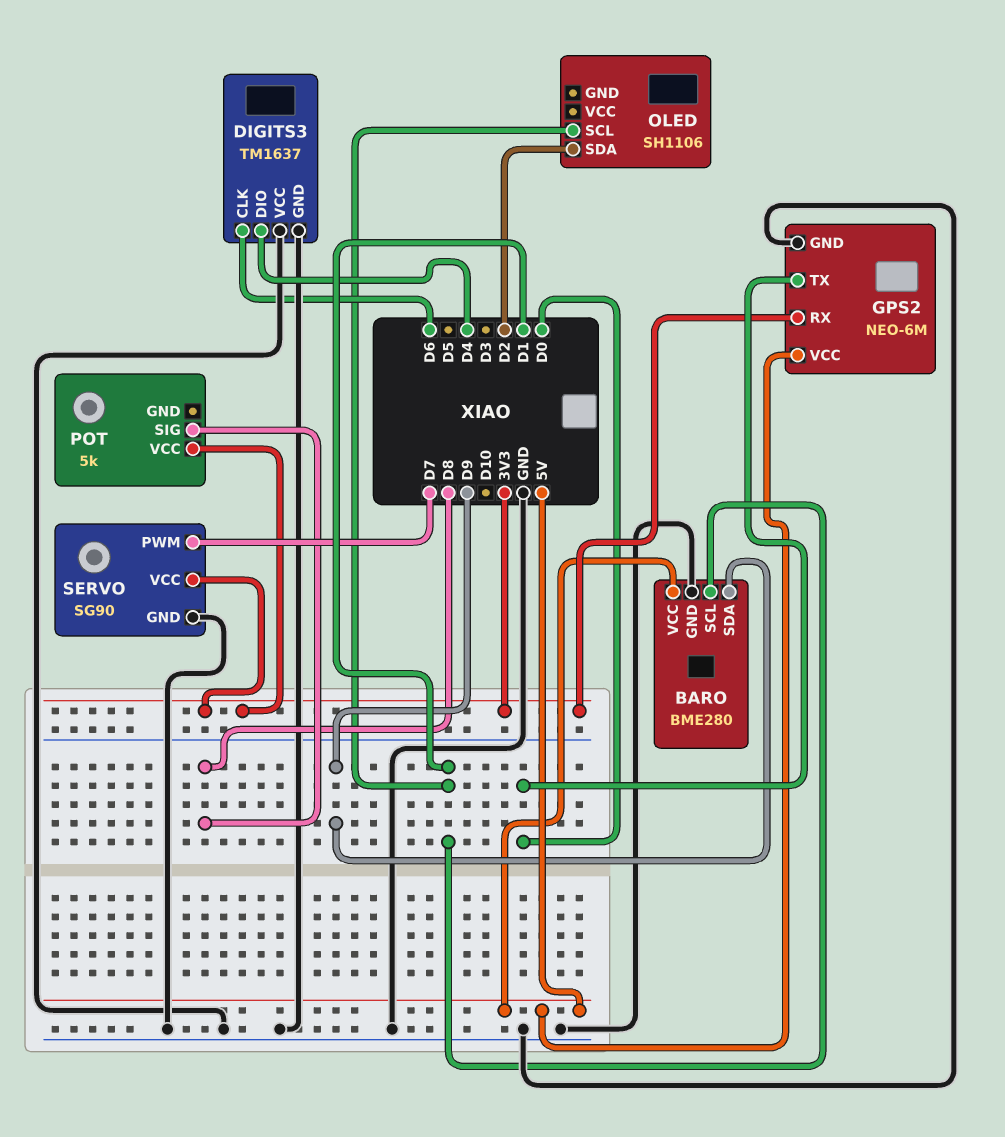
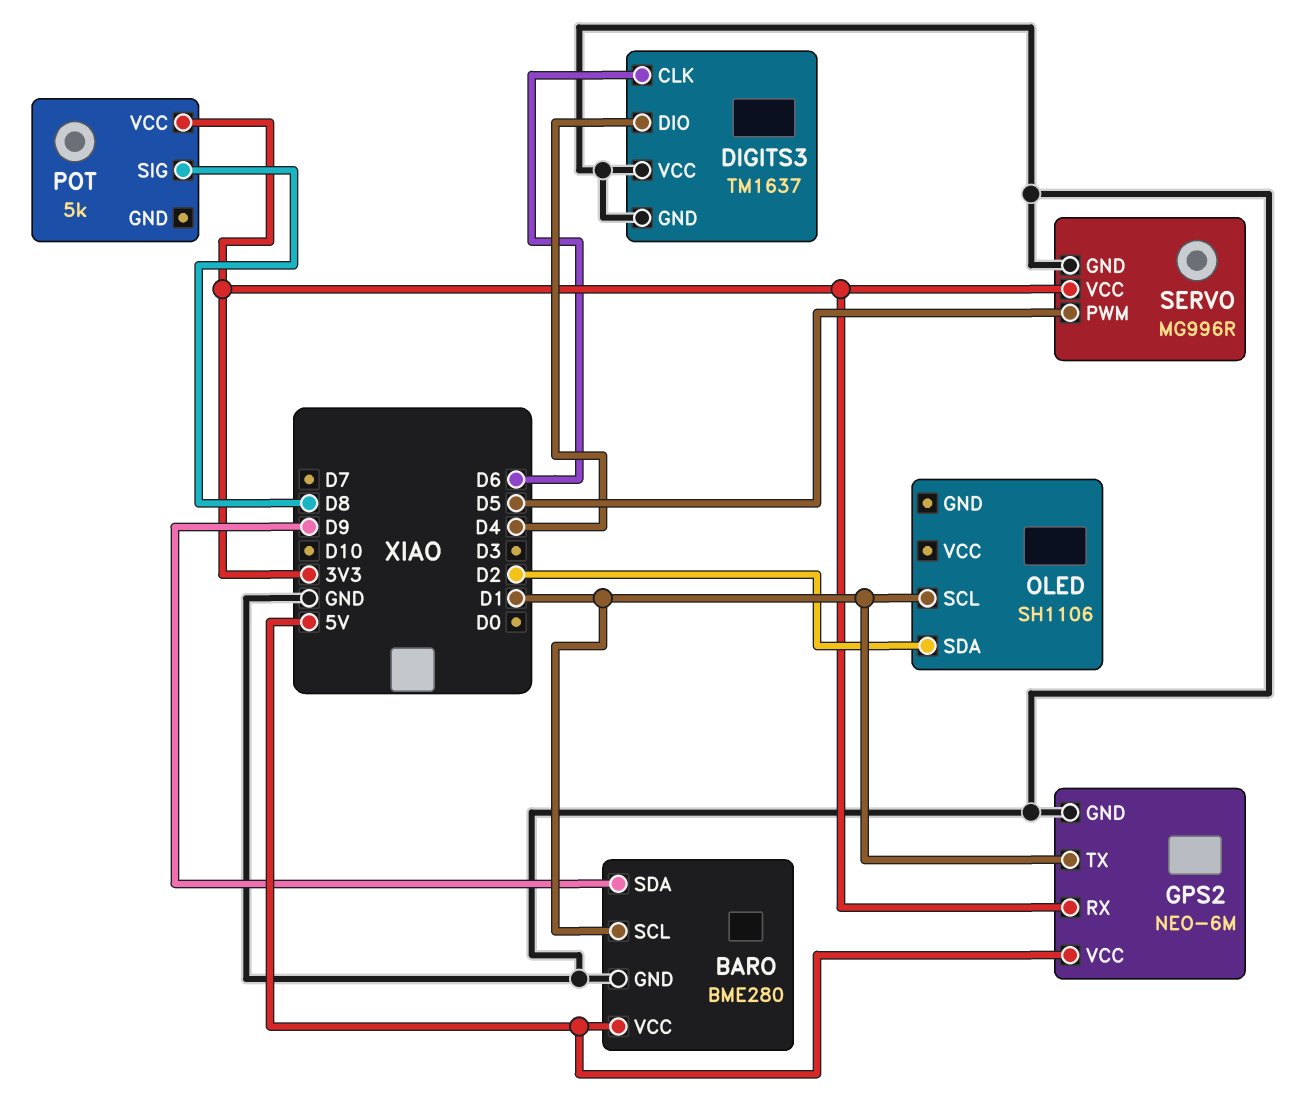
GPS2 pin TX: D0 -> D1
SERVO: SG90 -> MG996R
SERVO pin PWM: D7 -> D5

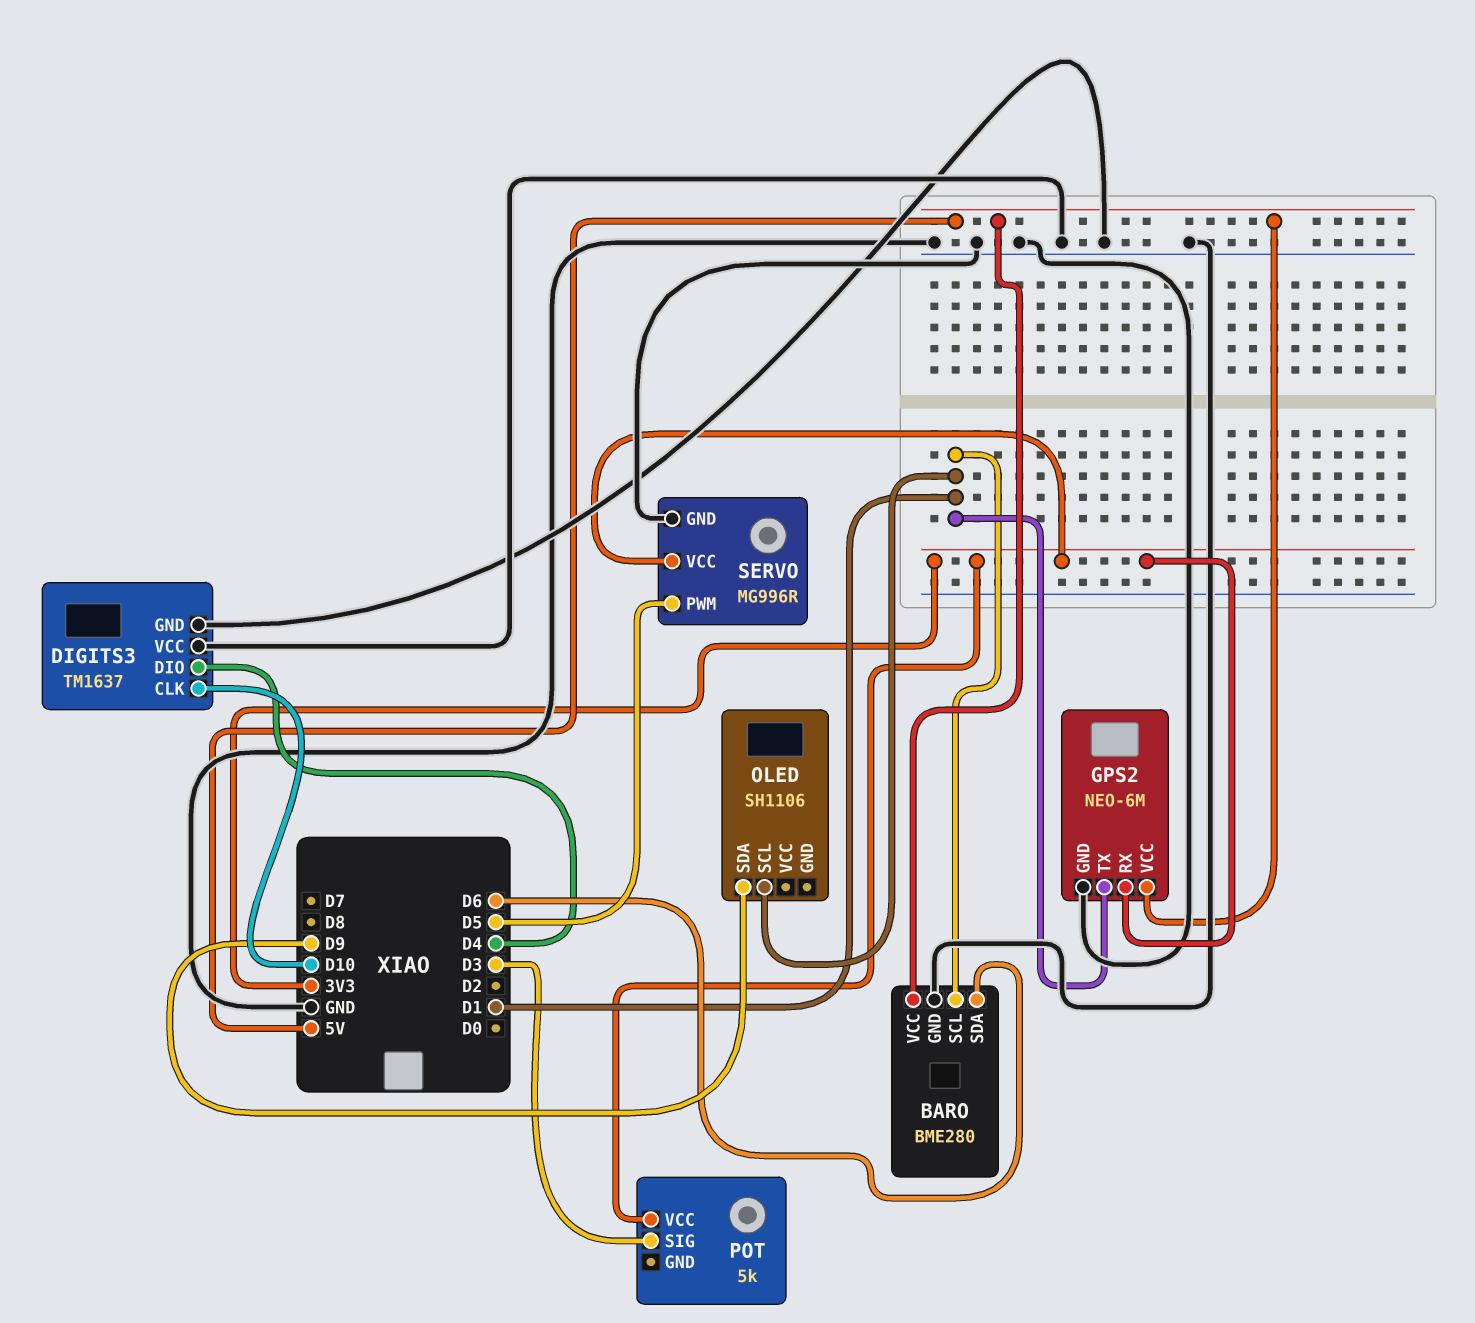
BARO pin SDA: D9 -> D6
DIGITS3 pin CLK: D6 -> D10
OLED pin SDA: D2 -> D9
POT pin SIG: D8 -> D3

